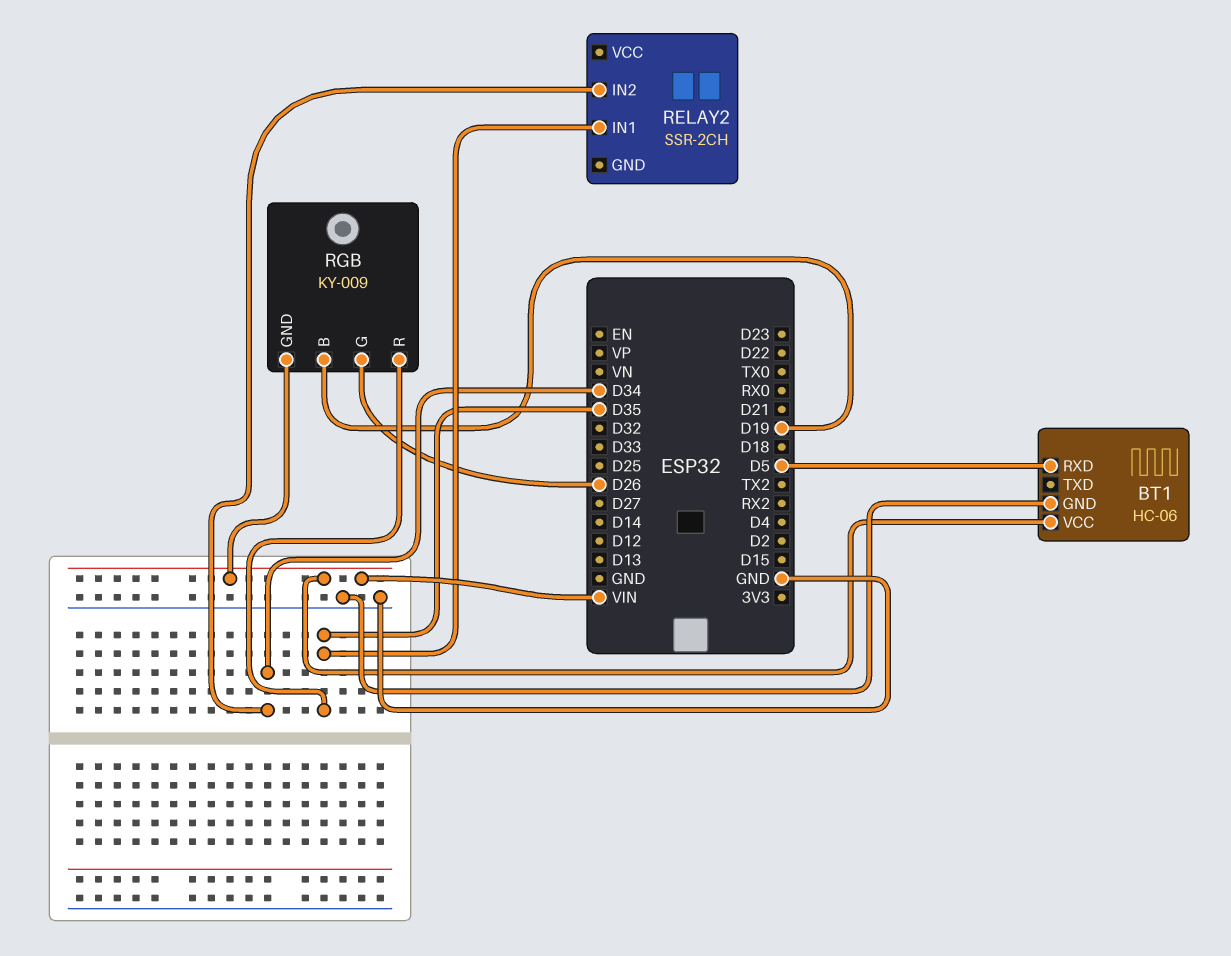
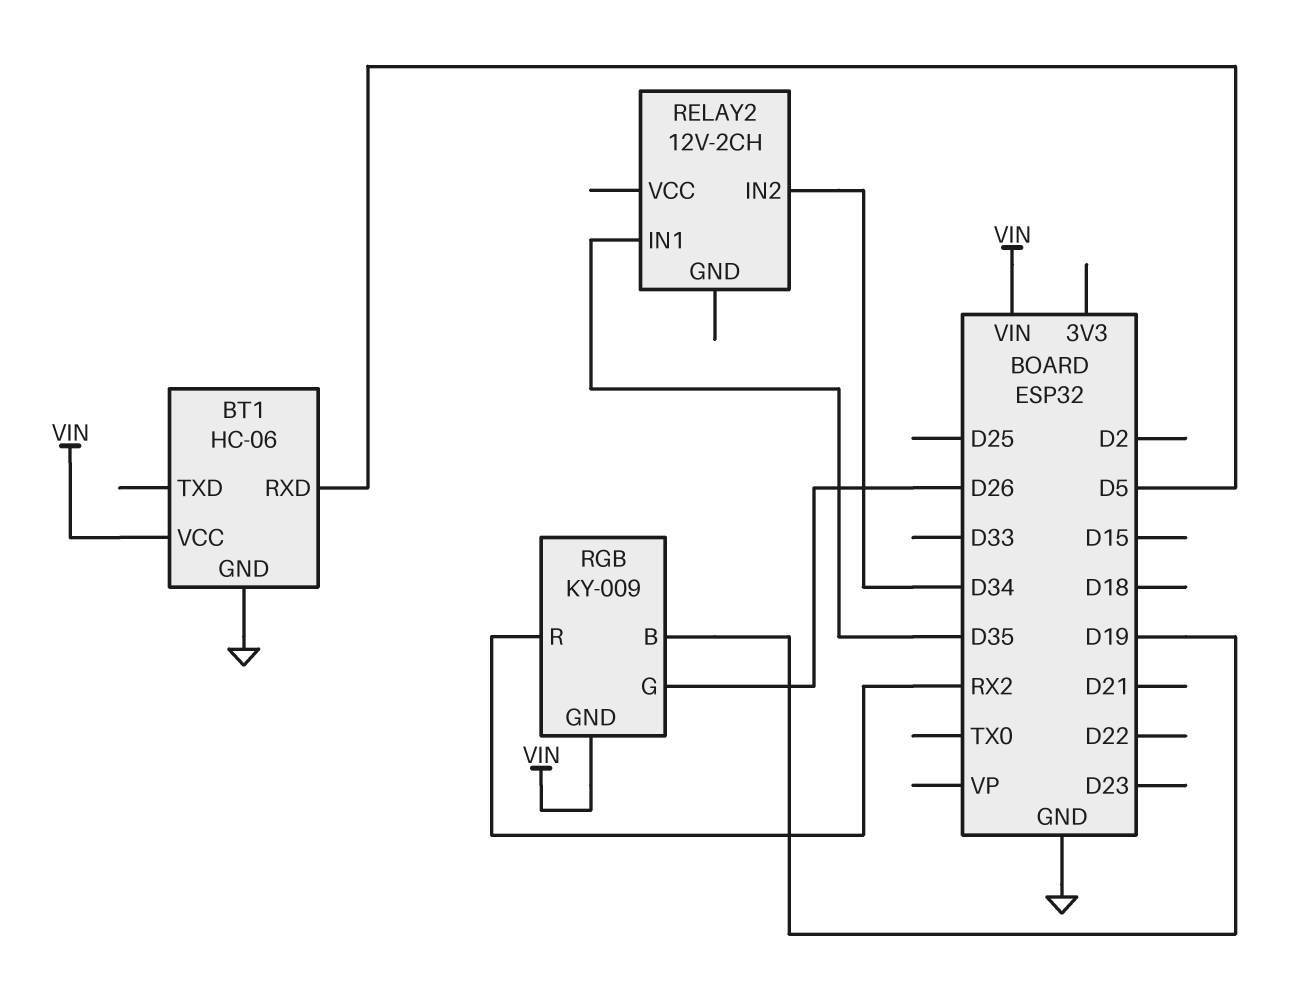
RELAY2: SSR-2CH -> 12V-2CH
RGB pin R: D35 -> RX2

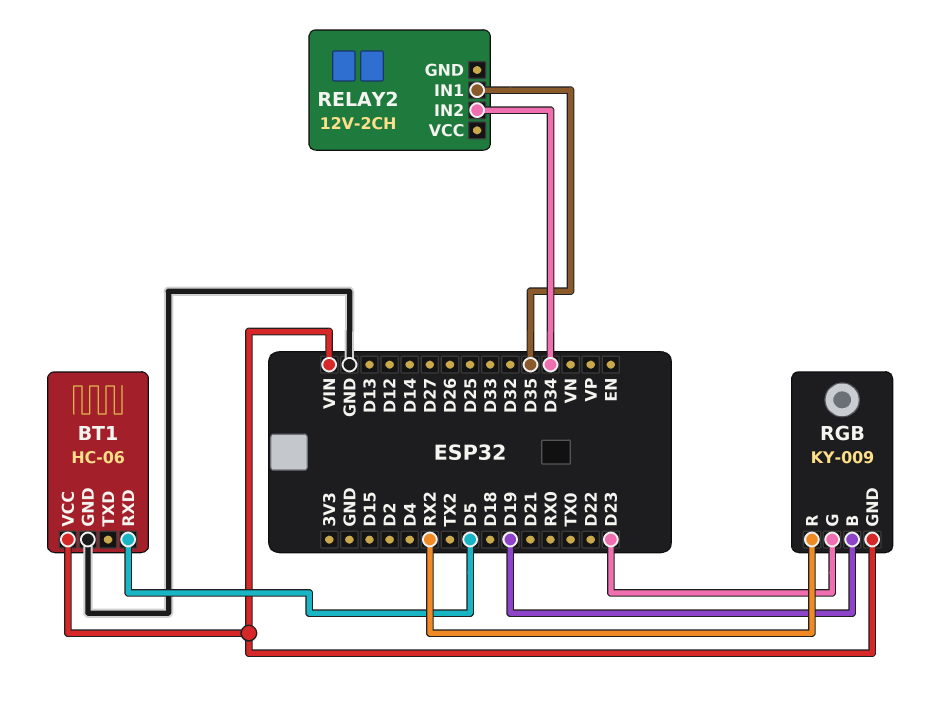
RGB pin G: D26 -> D23

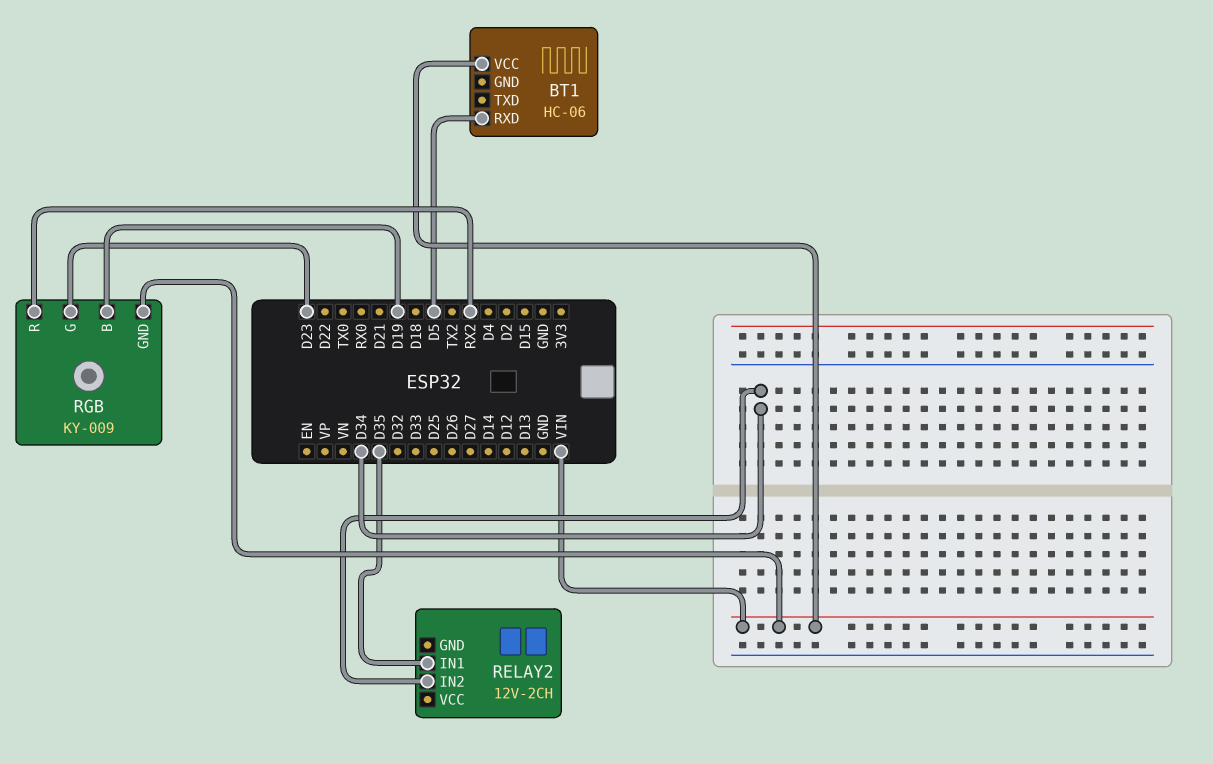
BT1 pin GND: GND -> none

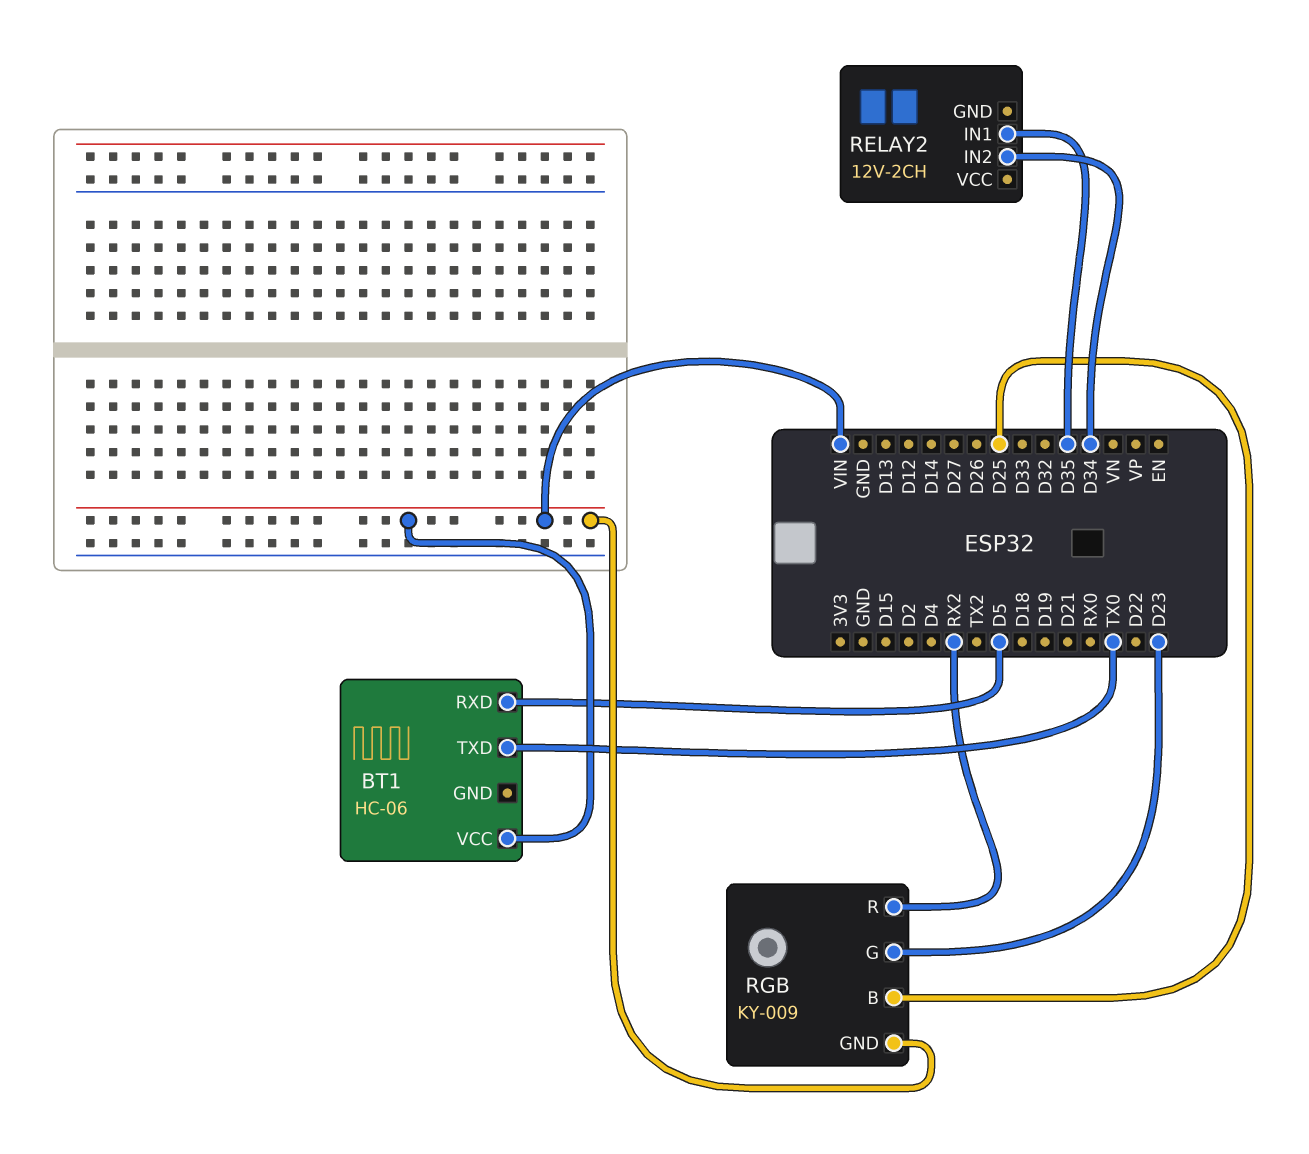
BT1 pin TXD: none -> TX0
RGB pin B: D19 -> D25

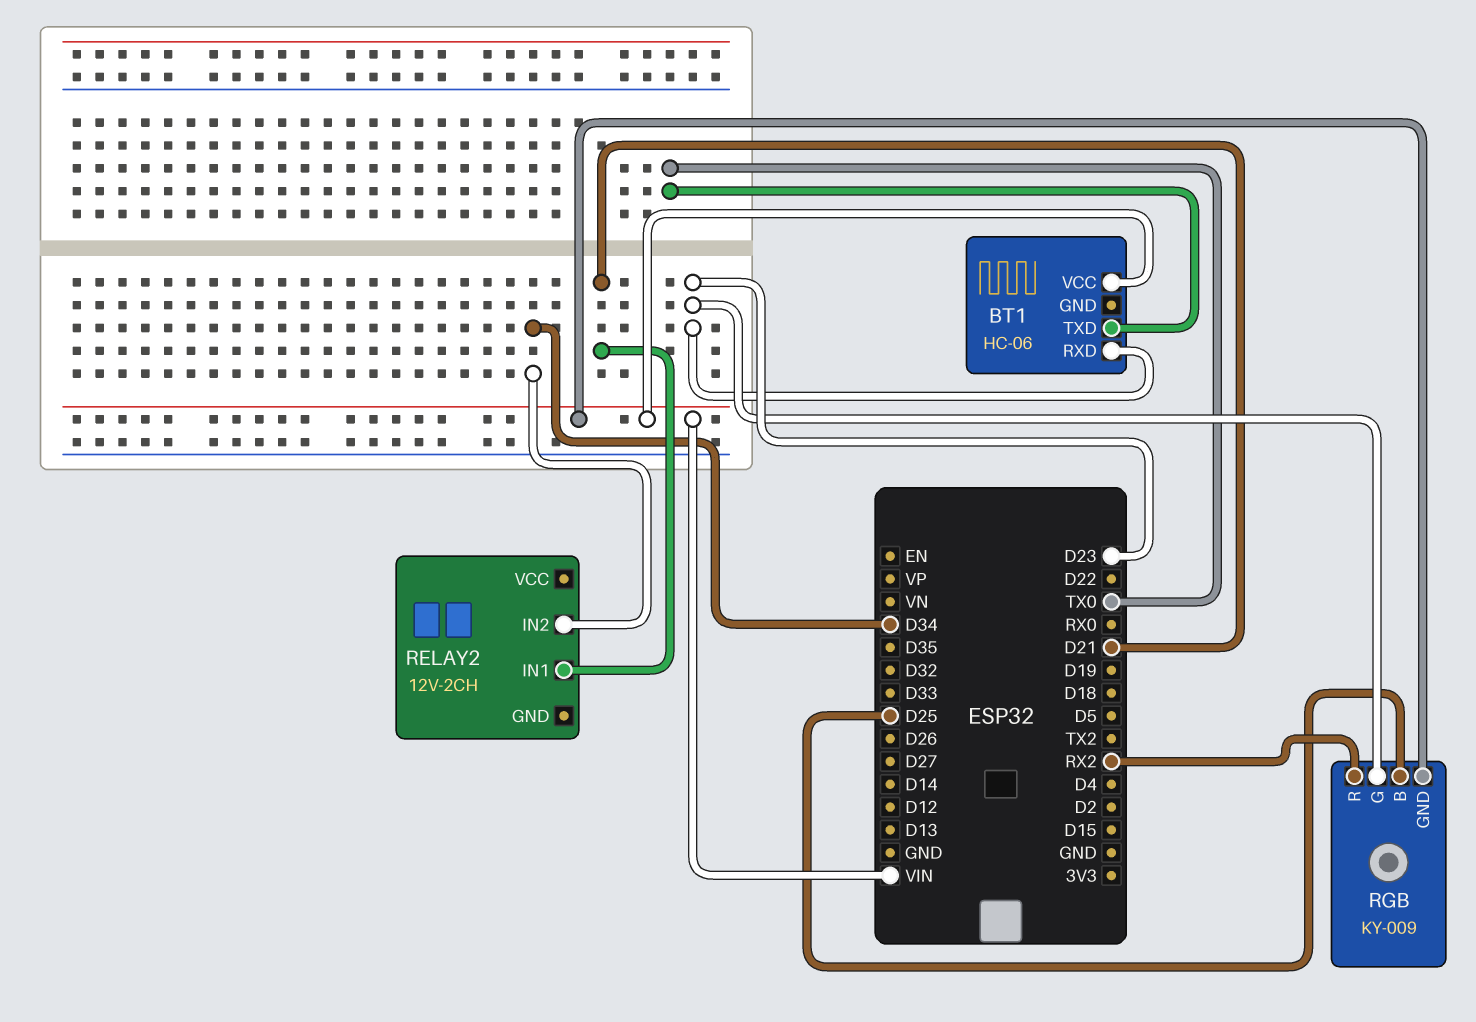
BT1 pin RXD: D5 -> D23
RELAY2 pin IN1: D35 -> D21

